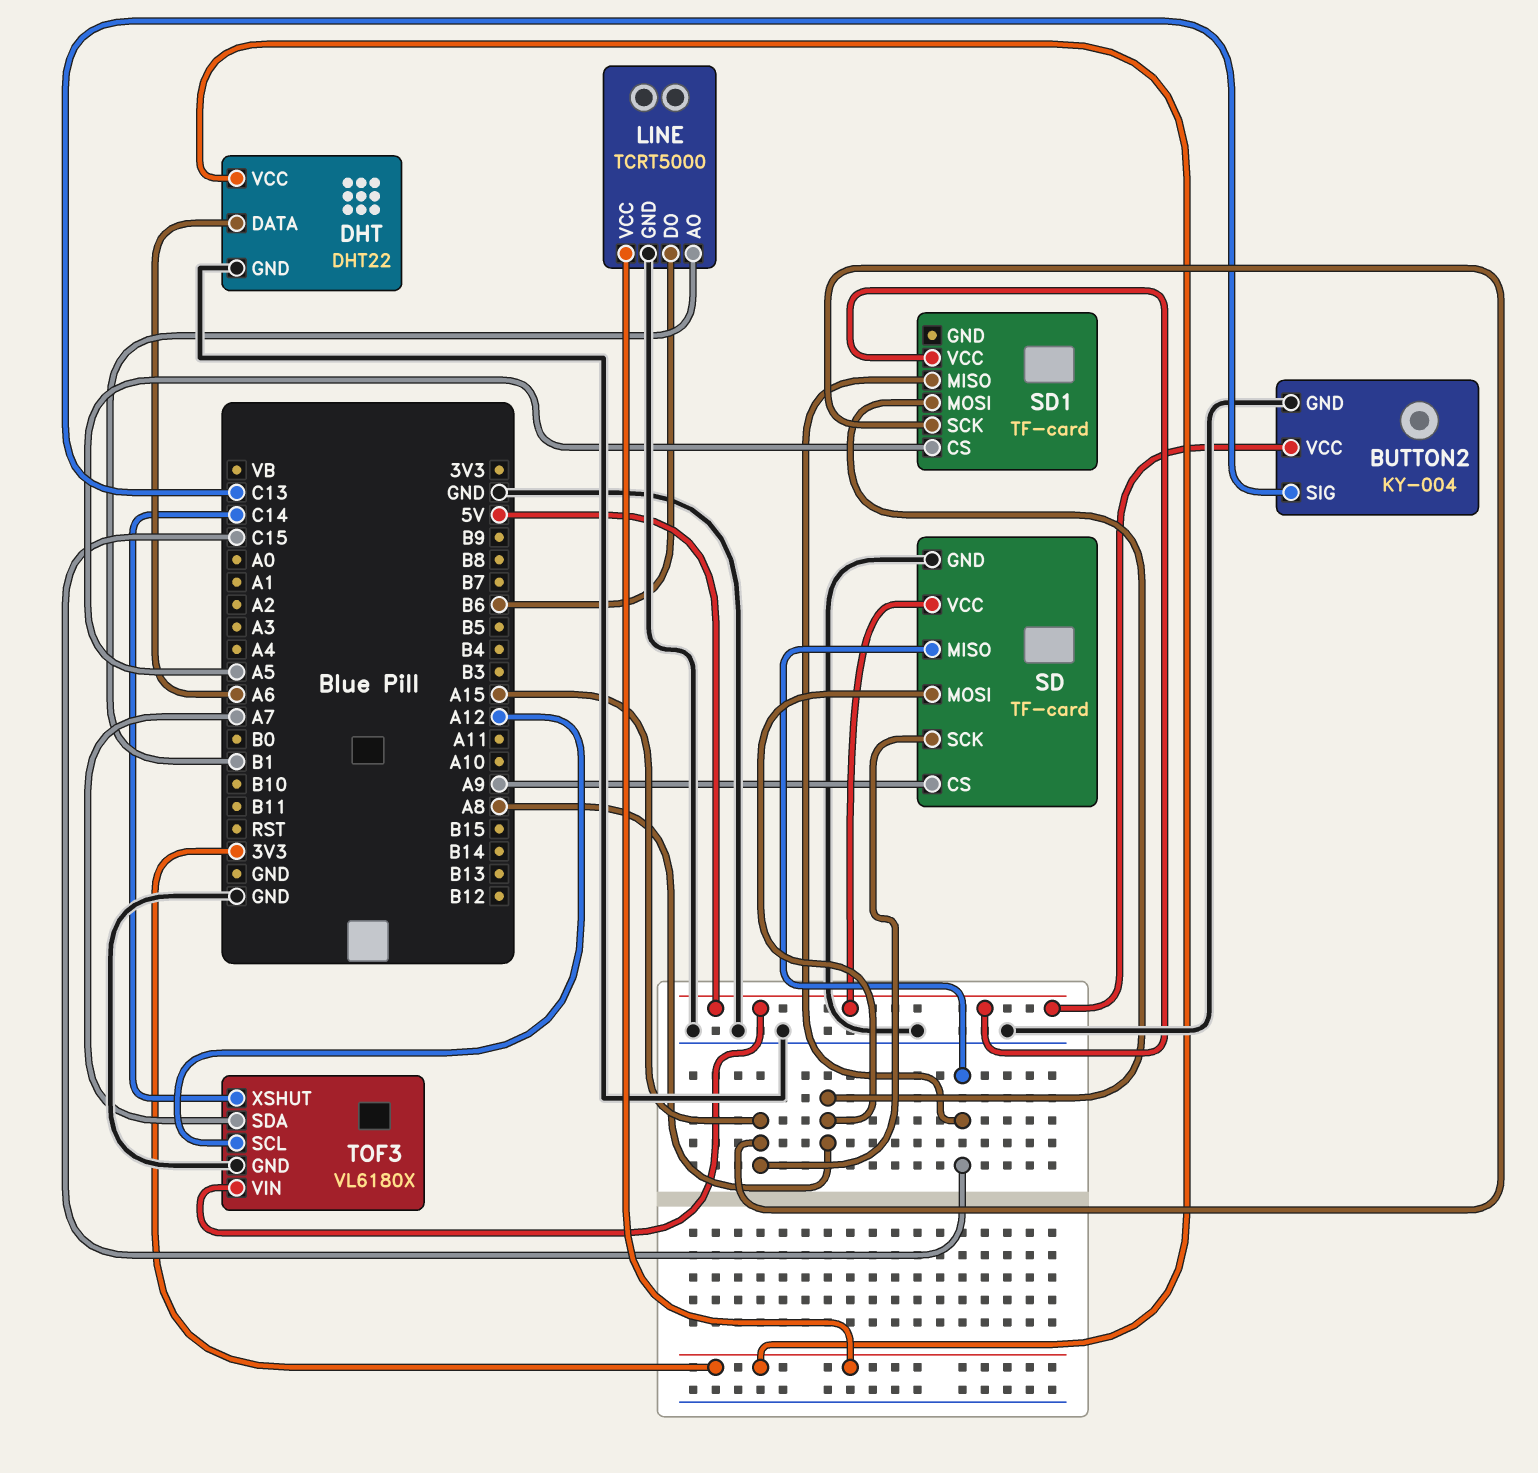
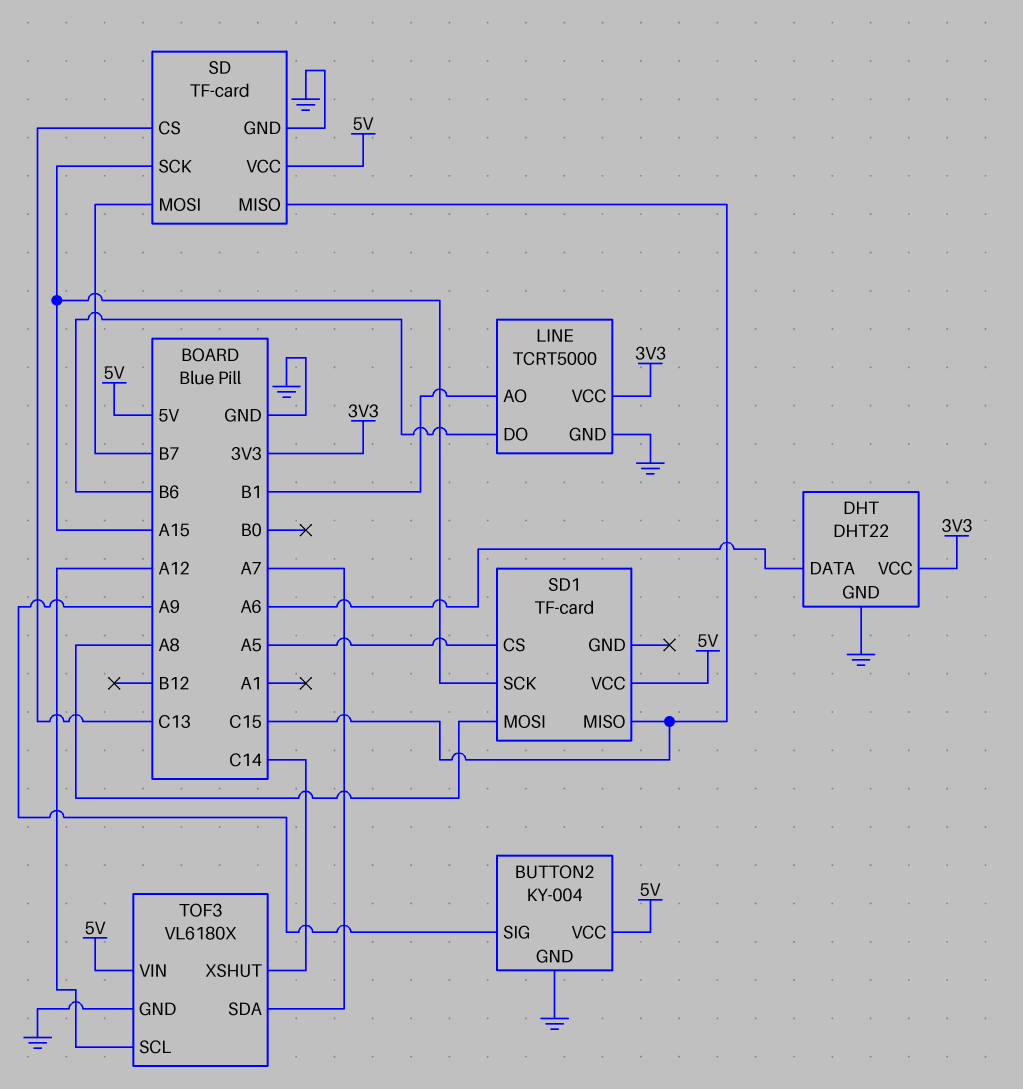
BUTTON2 pin SIG: C13 -> A9
SD pin CS: A9 -> C13
SD pin MOSI: A8 -> B7

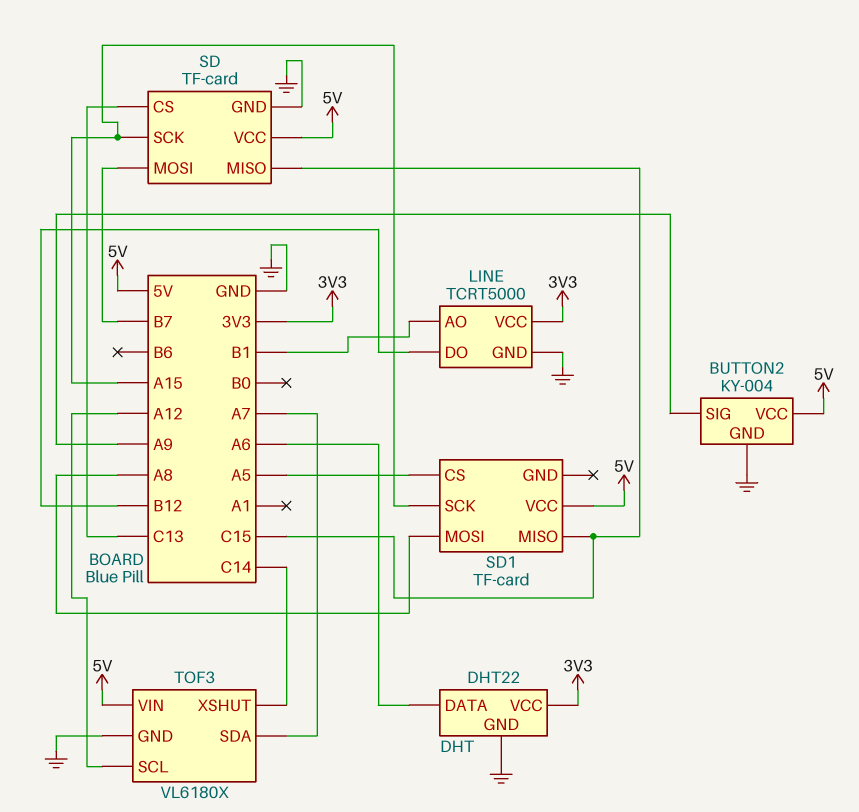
LINE pin DO: B6 -> B12

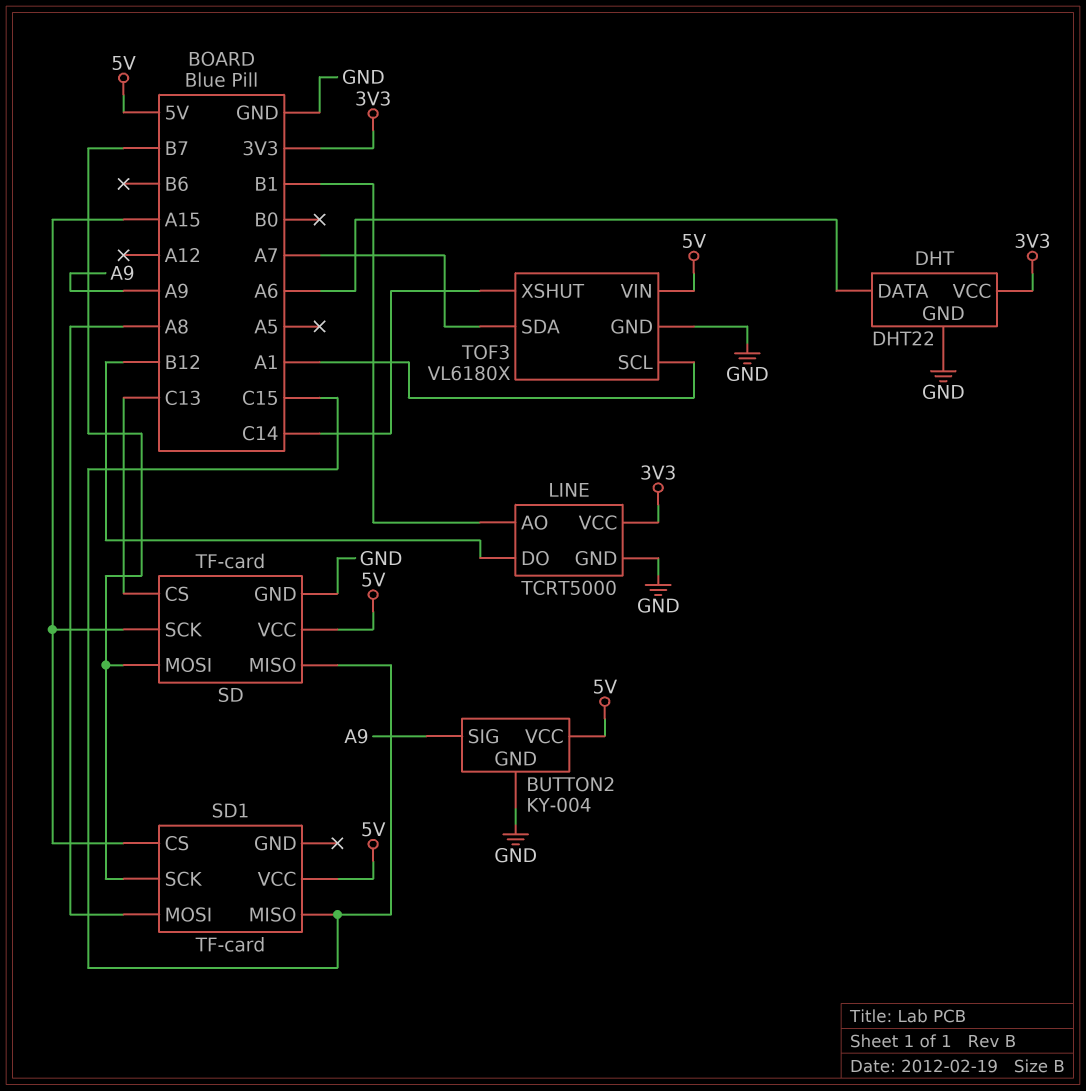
SD1 pin CS: A5 -> A15
SD1 pin SCK: A15 -> B7
TOF3 pin SCL: A12 -> A1

